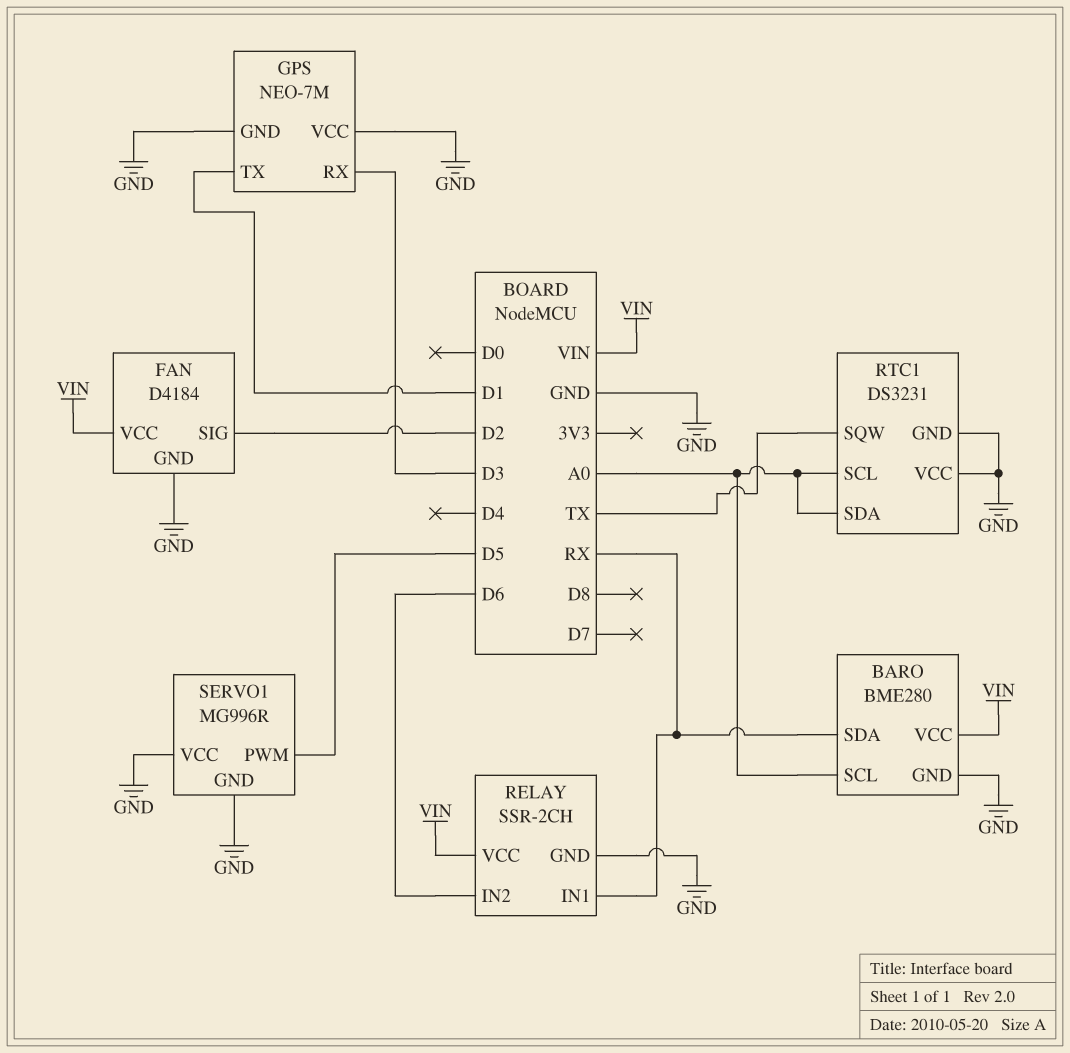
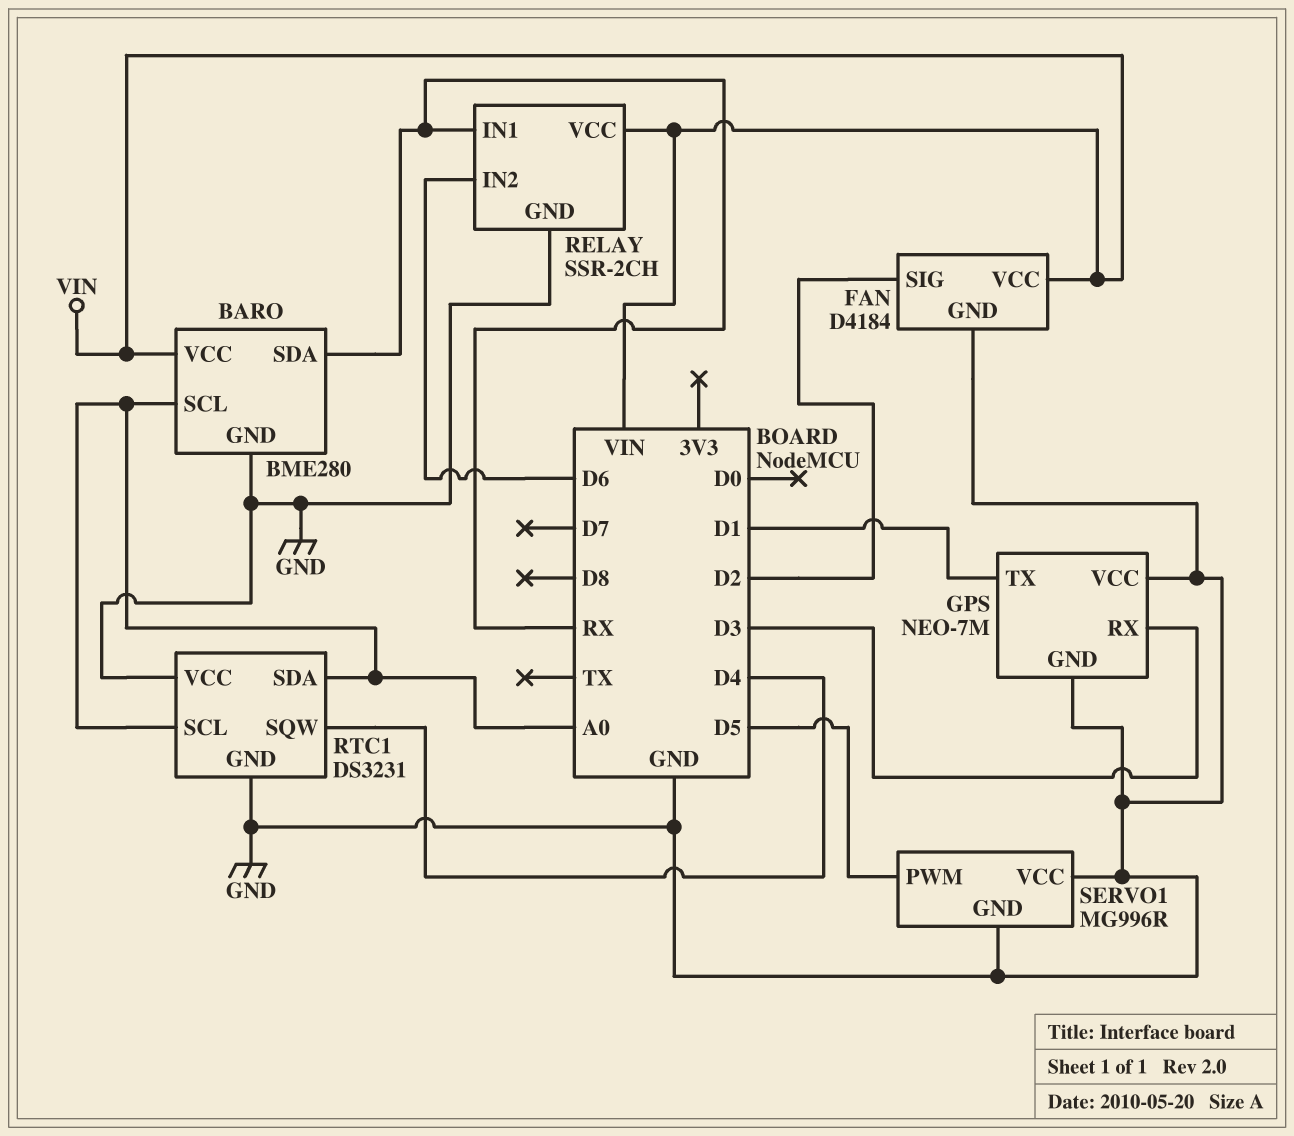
RTC1 pin SQW: TX -> D4

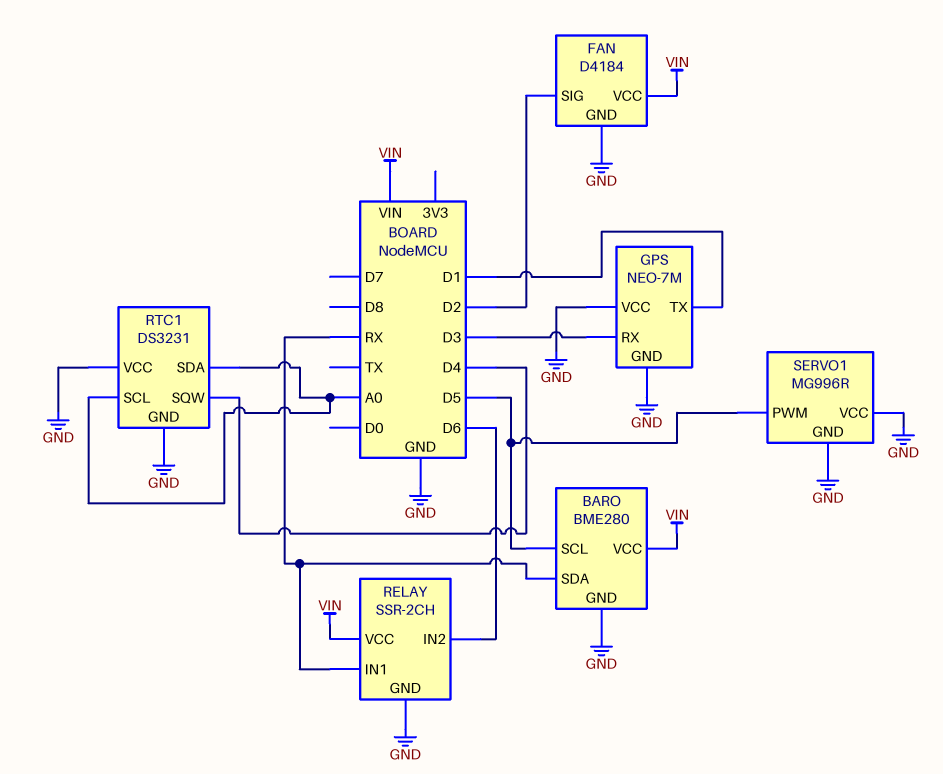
BARO pin SCL: A0 -> D5

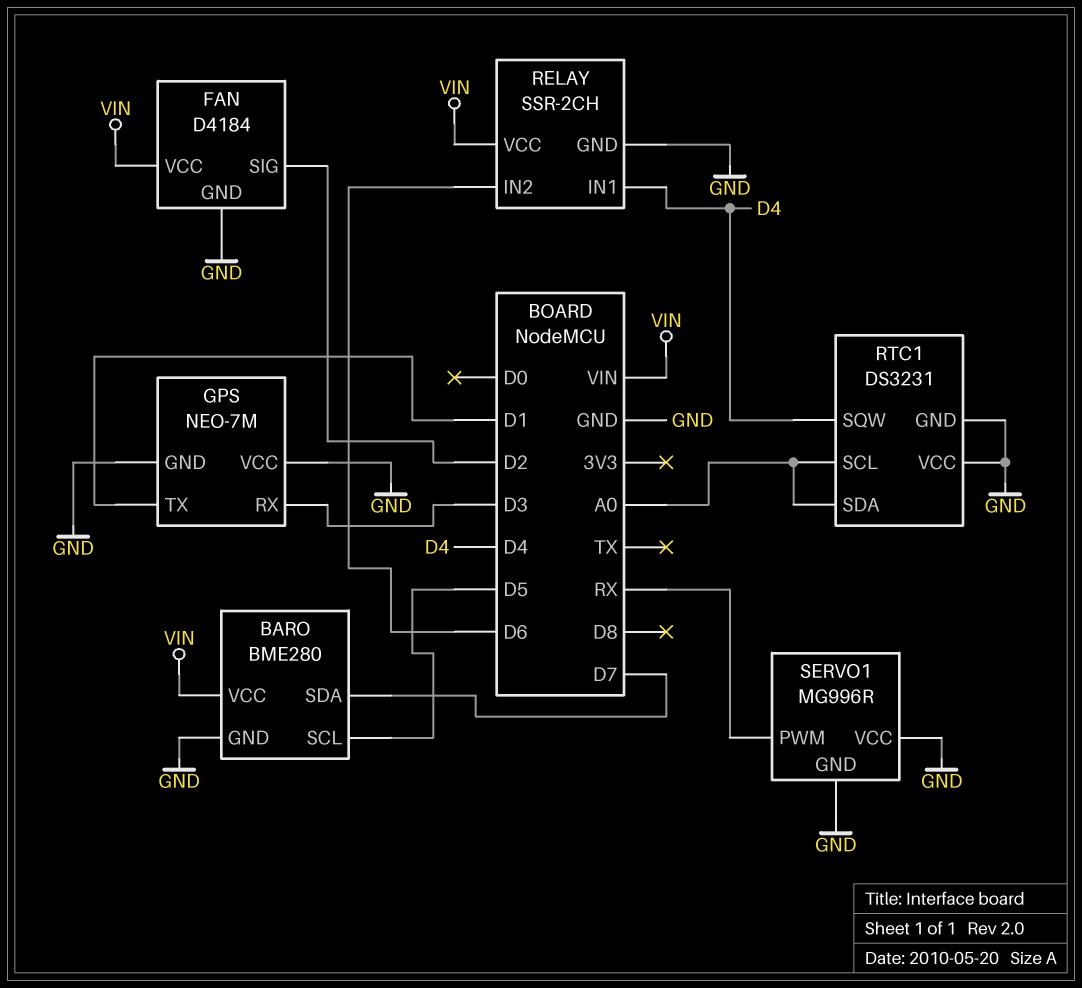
BARO pin SDA: RX -> D7
RELAY pin IN1: RX -> D4
SERVO1 pin PWM: D5 -> RX

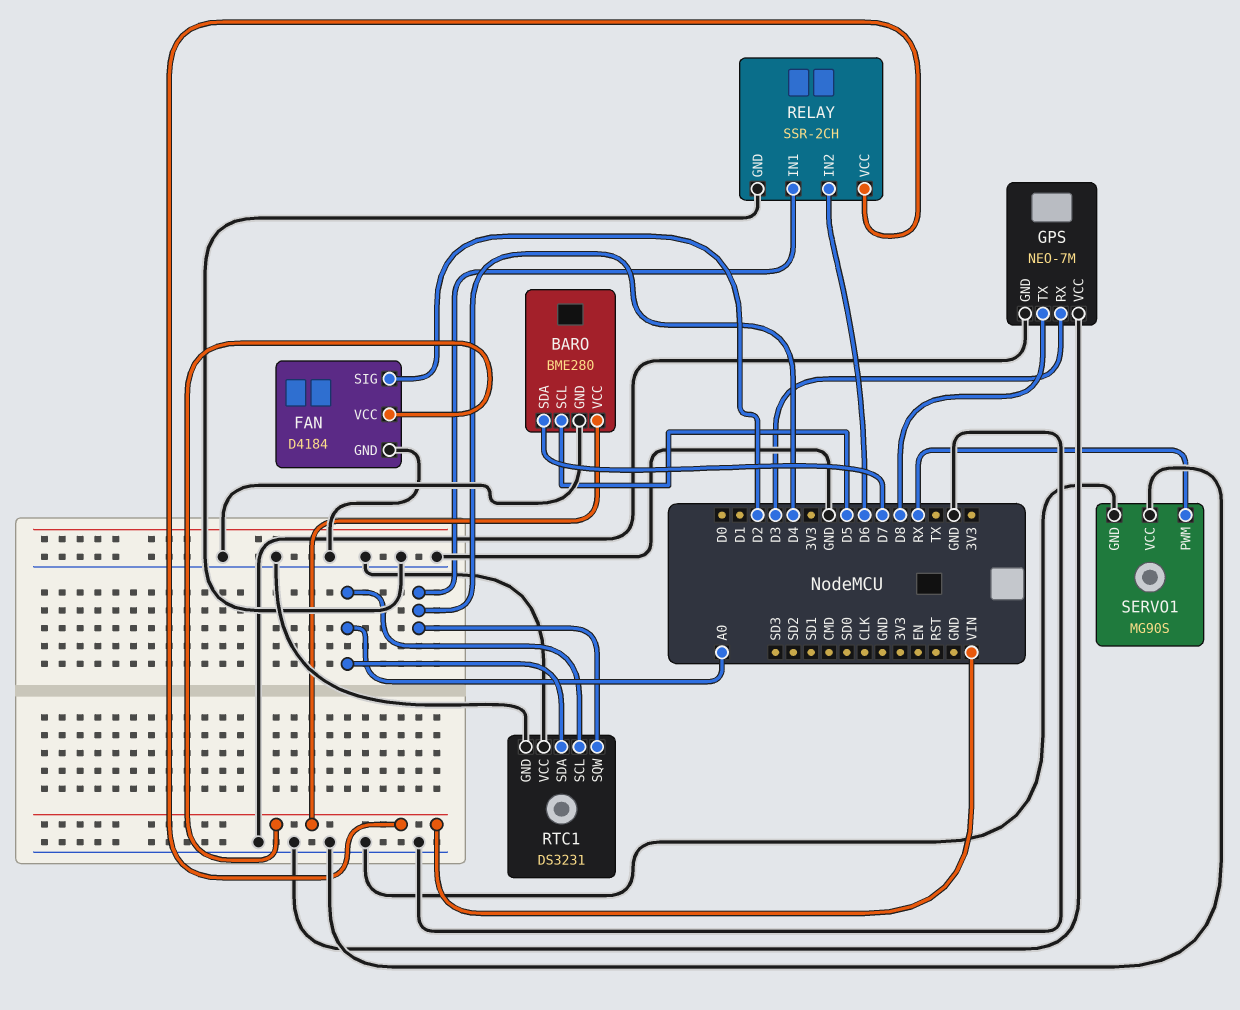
GPS pin TX: D1 -> D8
SERVO1: MG996R -> MG90S

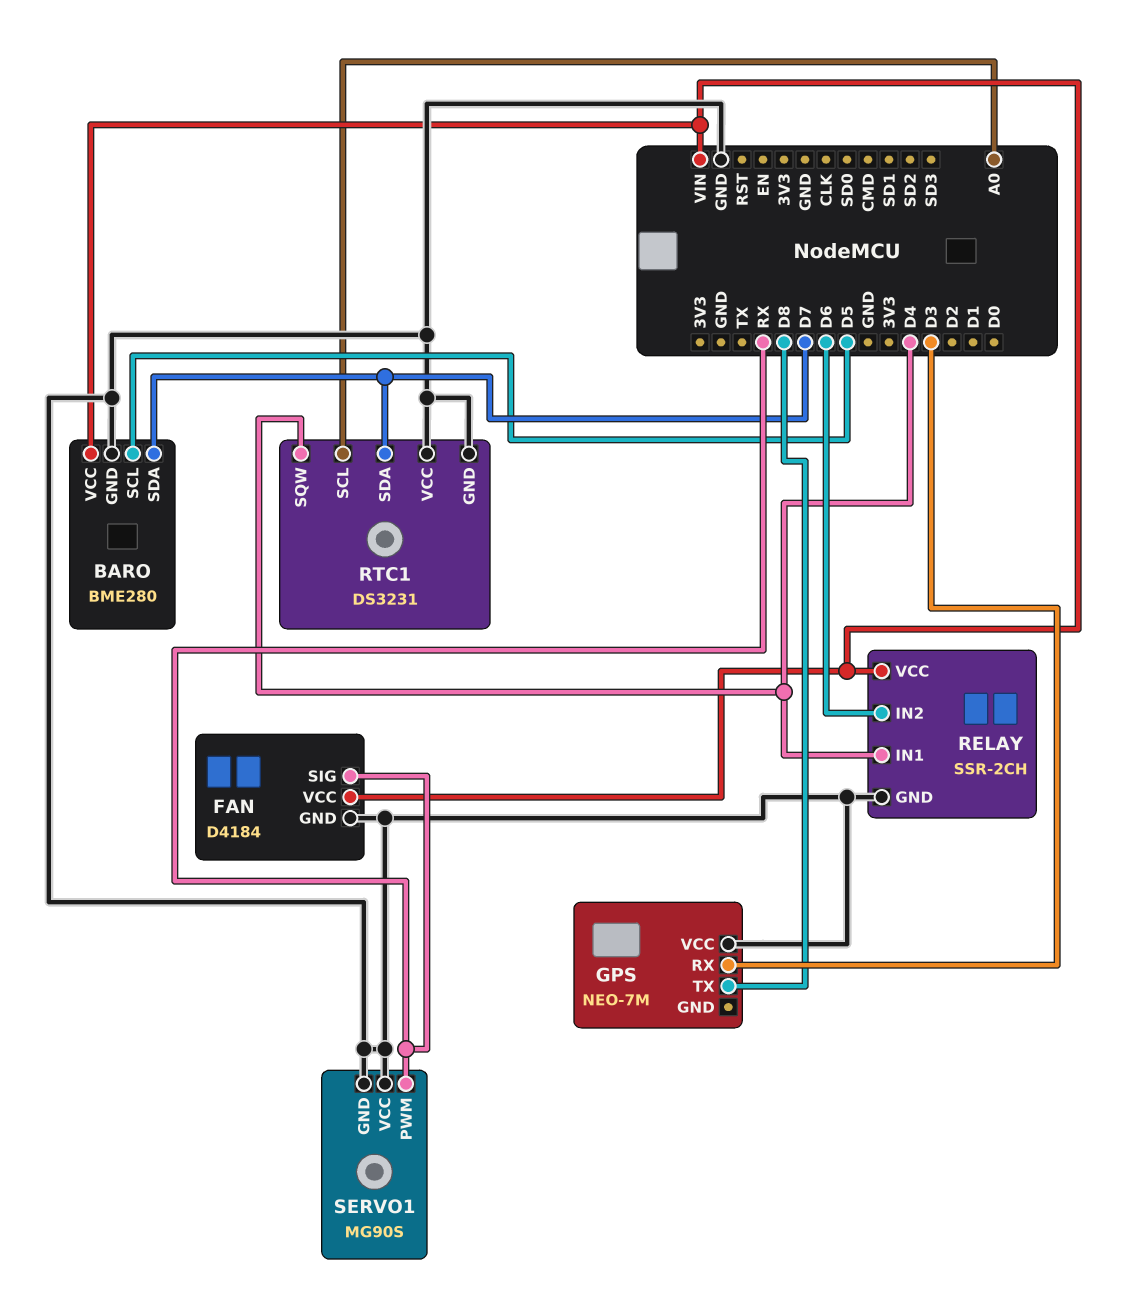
FAN pin SIG: D2 -> RX
GPS pin GND: GND -> none
RTC1 pin SDA: A0 -> D7

